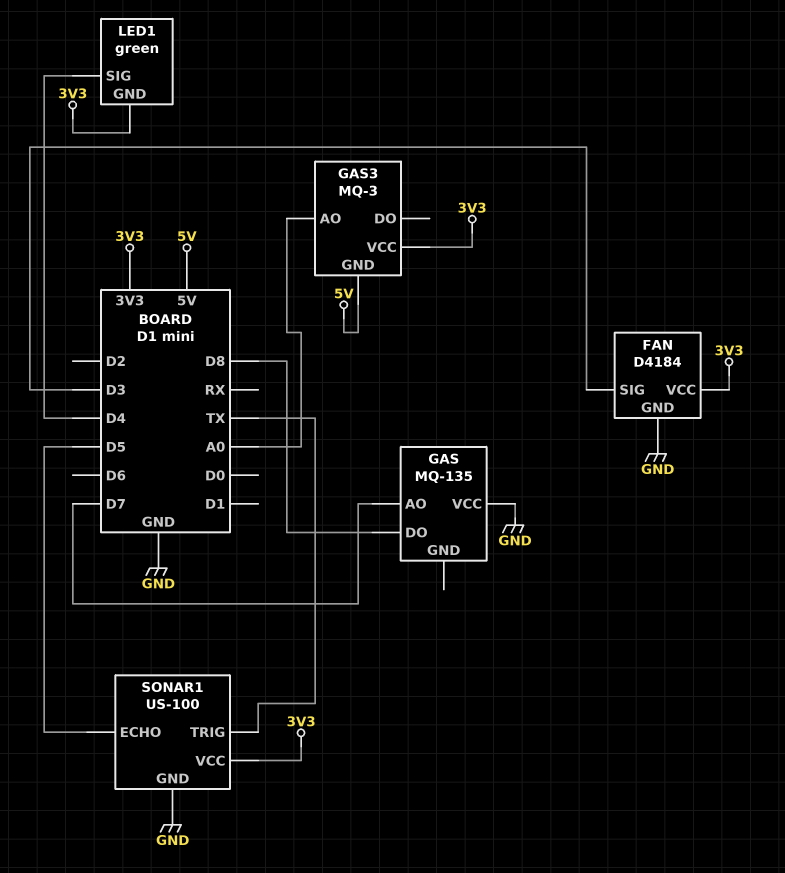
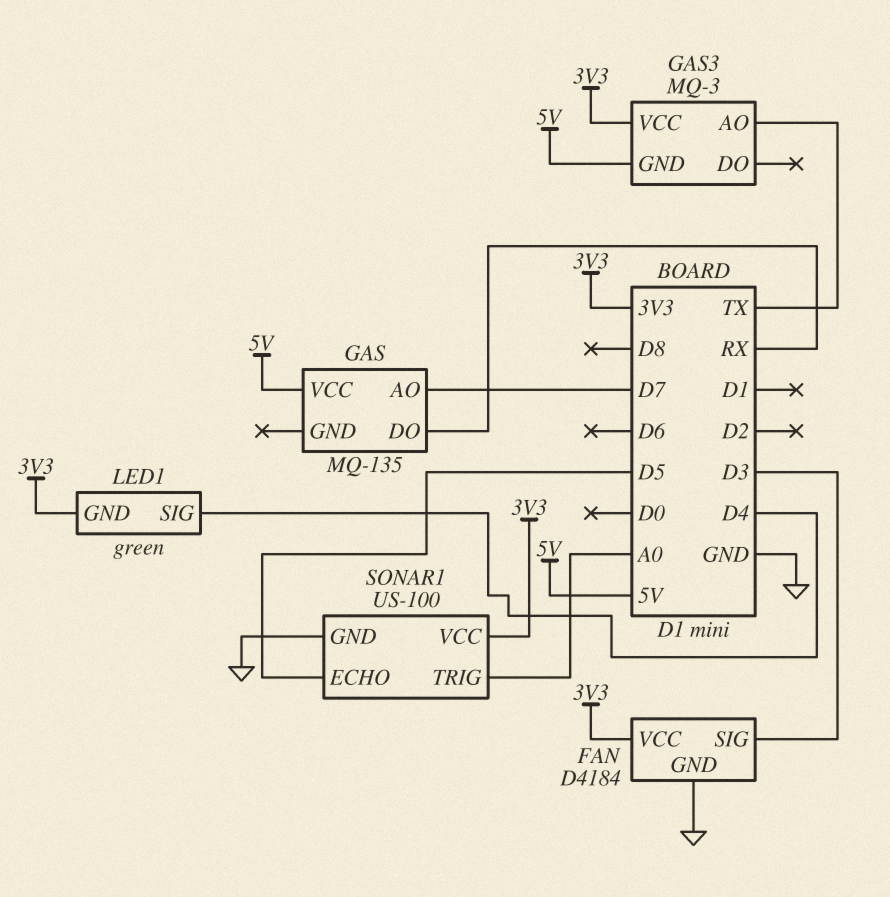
GAS pin DO: D8 -> RX
GAS pin VCC: GND -> 5V
GAS3 pin AO: A0 -> TX
SONAR1 pin TRIG: TX -> A0

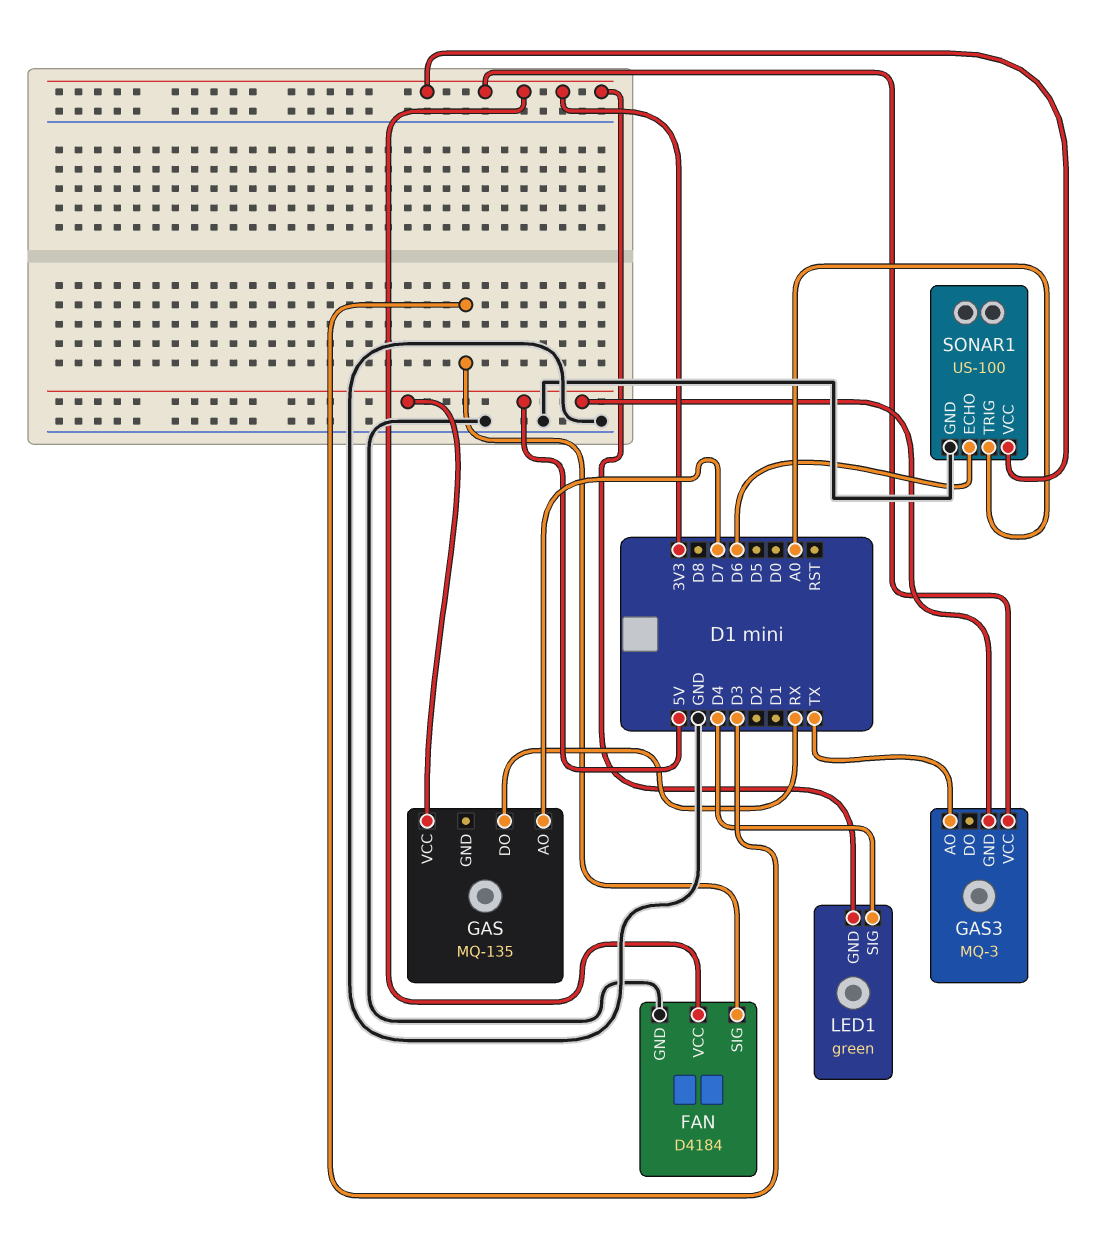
SONAR1 pin ECHO: D5 -> D6

